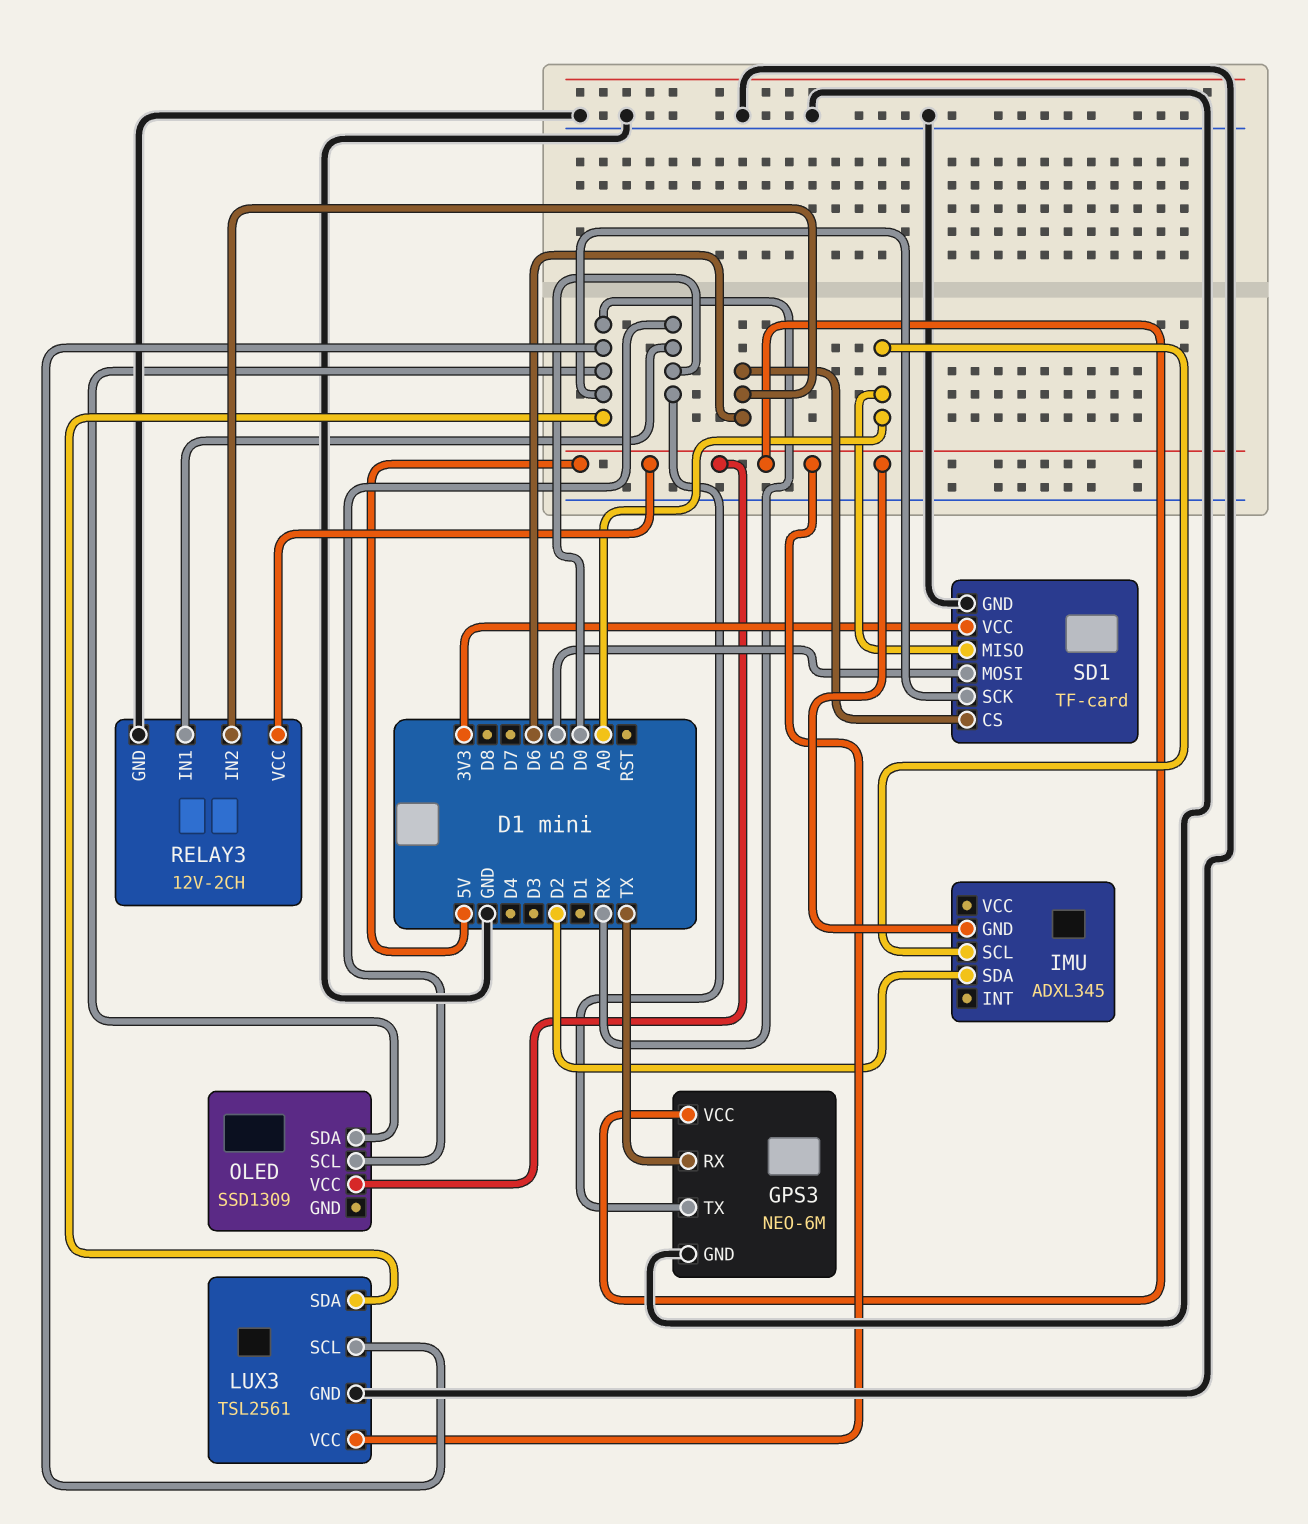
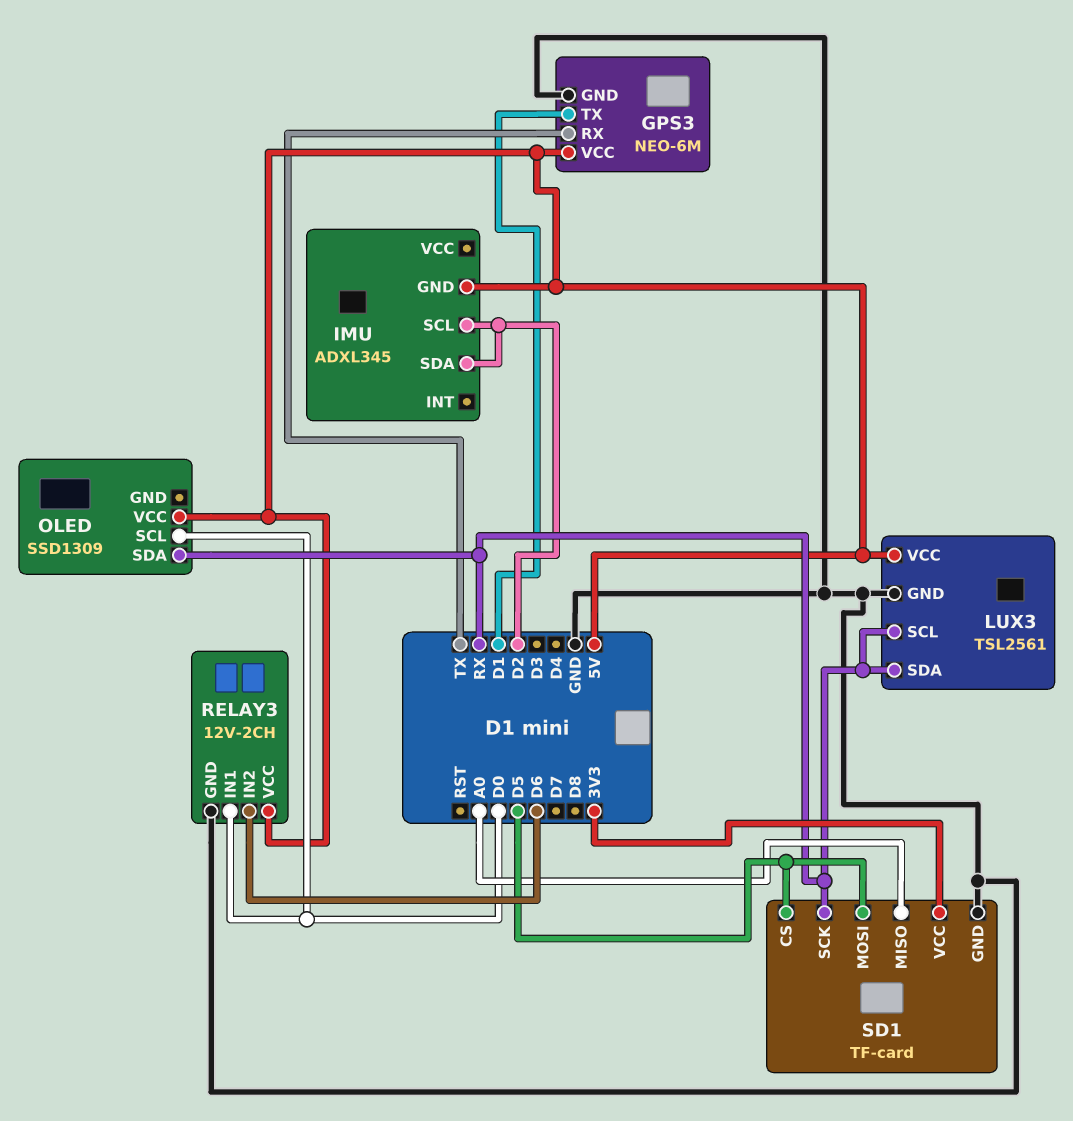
GPS3 pin TX: D0 -> D1
IMU pin SCL: A0 -> D2
SD1 pin CS: D6 -> D5

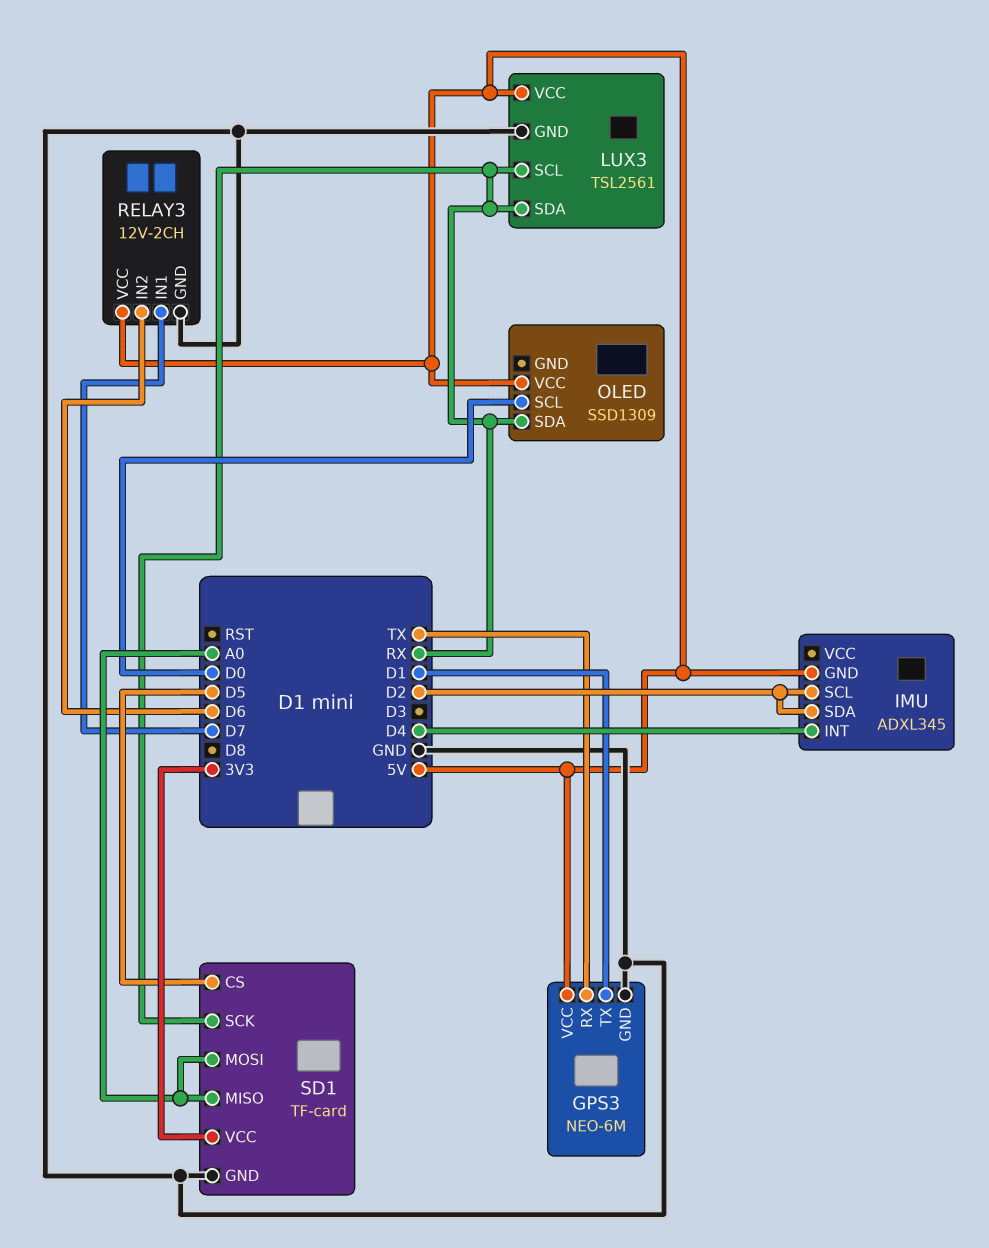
IMU pin INT: none -> D4
RELAY3 pin IN1: D0 -> D7
SD1 pin MOSI: D5 -> A0

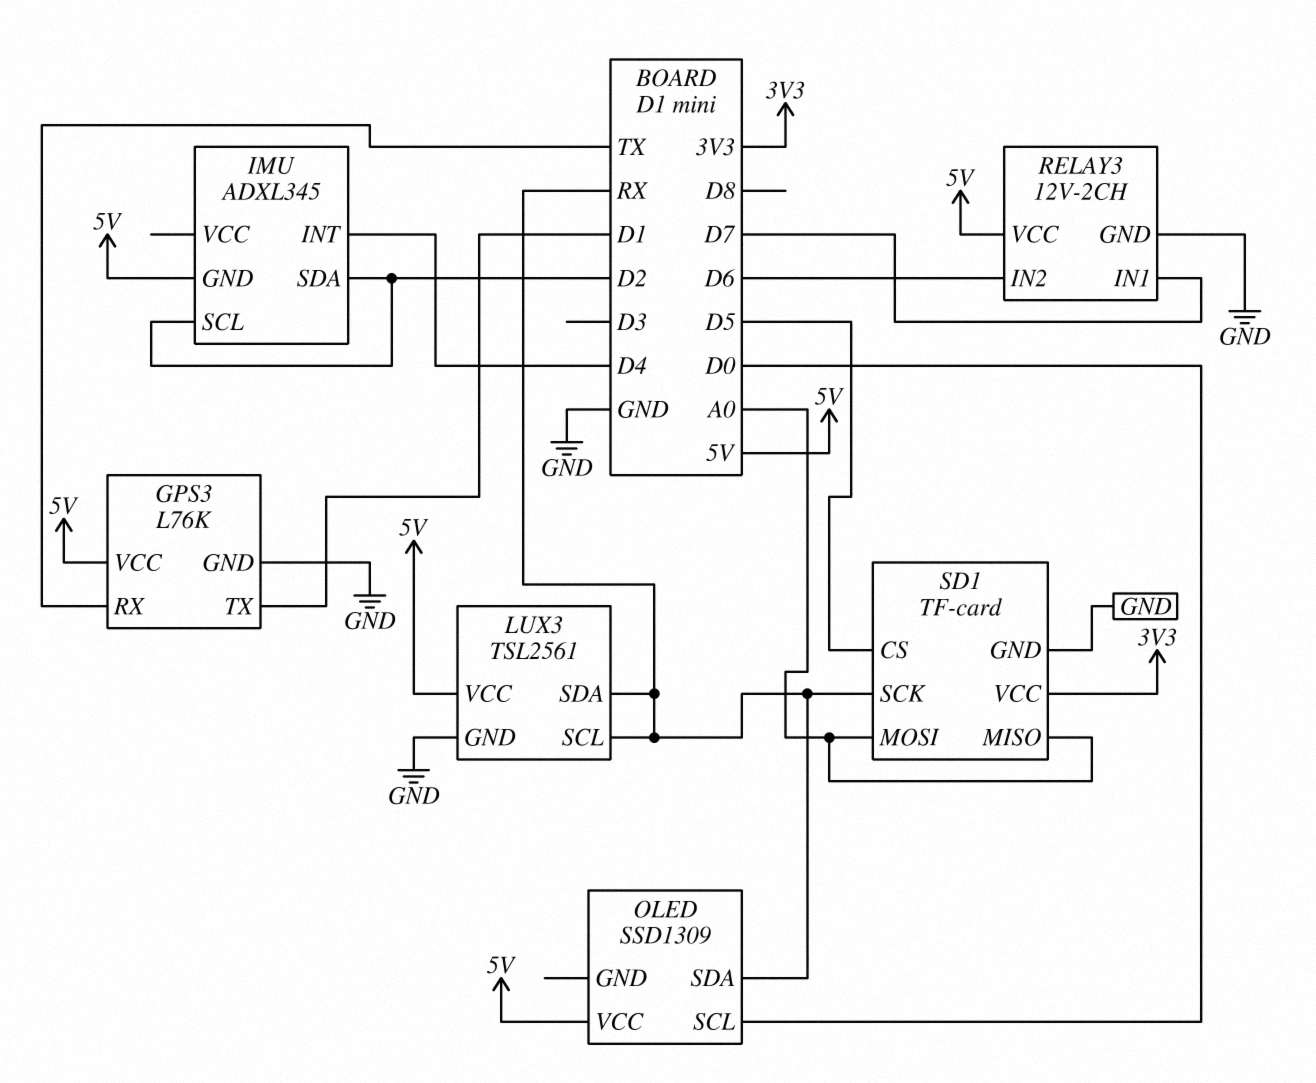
GPS3: NEO-6M -> L76K

